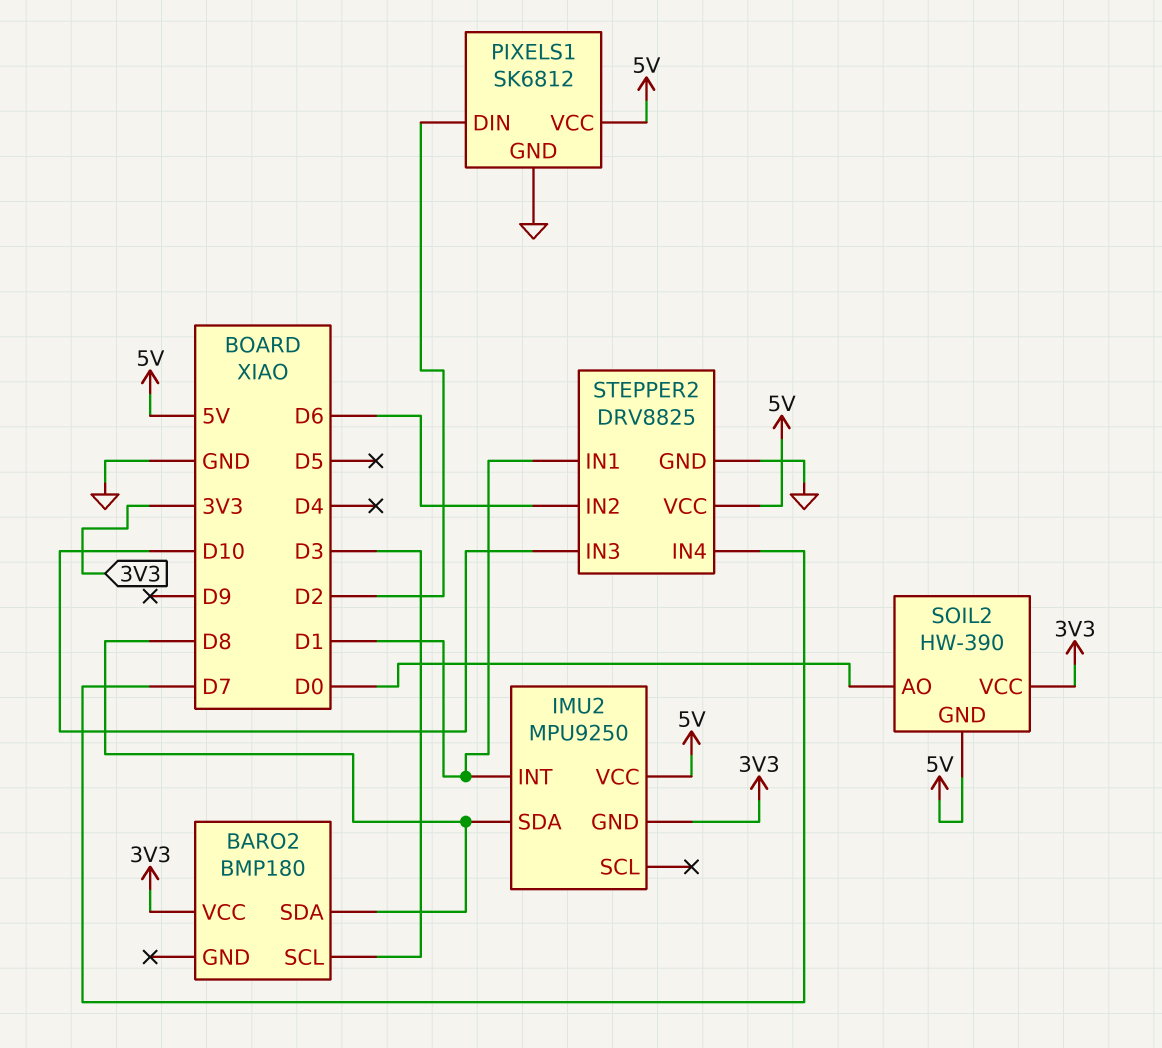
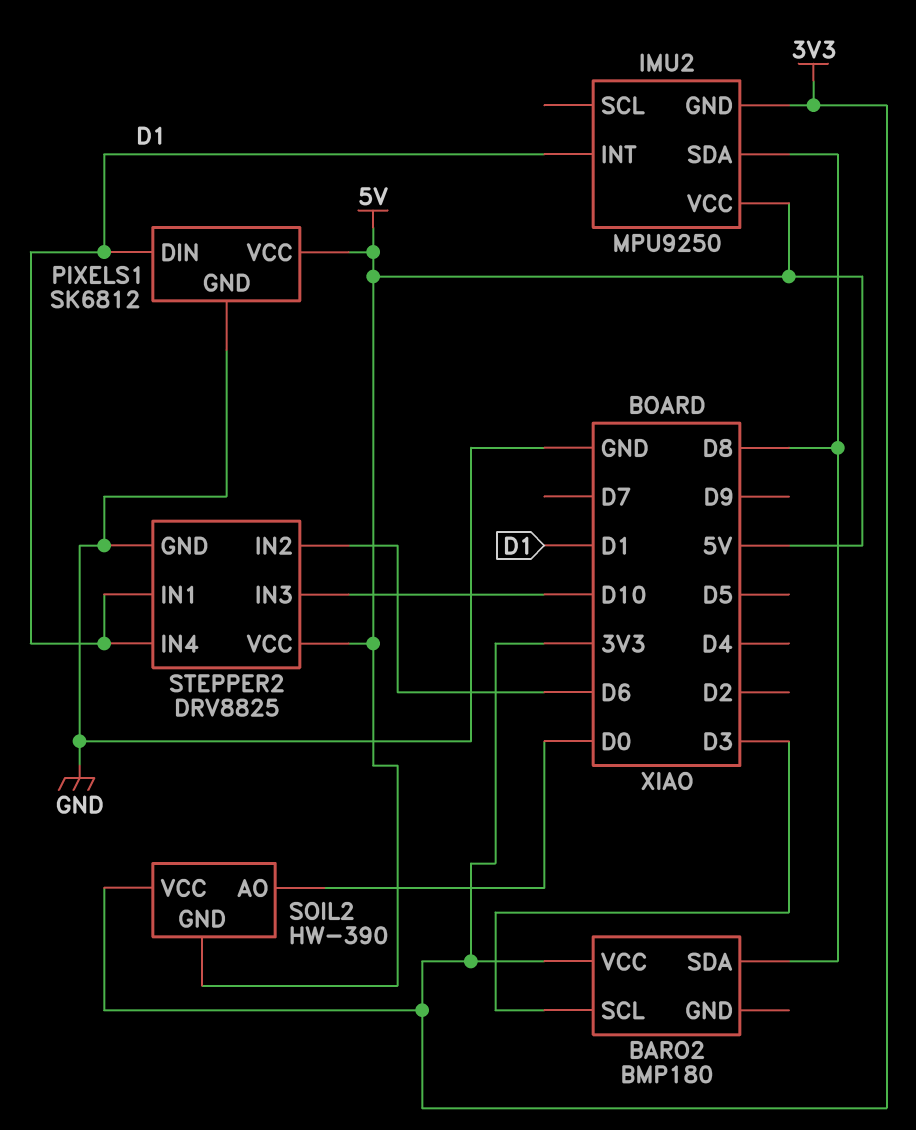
PIXELS1 pin DIN: D2 -> D1
STEPPER2 pin IN4: D7 -> D1

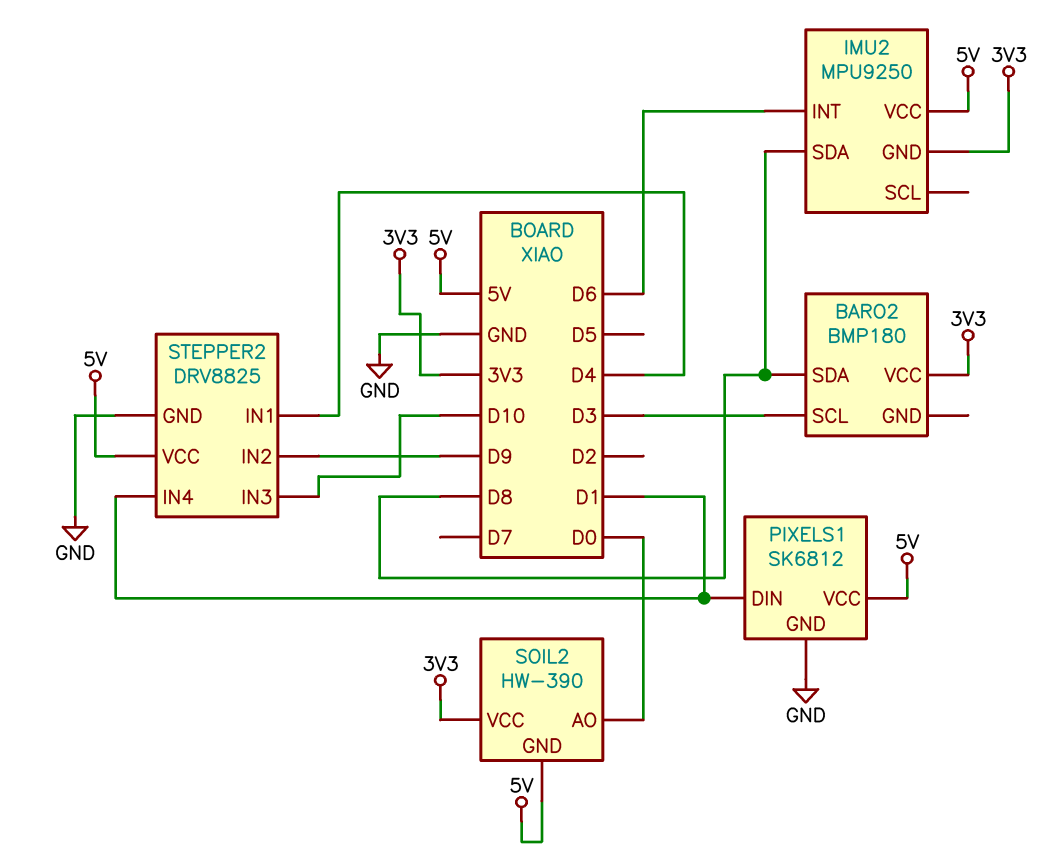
IMU2 pin INT: D1 -> D6
STEPPER2 pin IN1: D1 -> D4
STEPPER2 pin IN2: D6 -> D9

